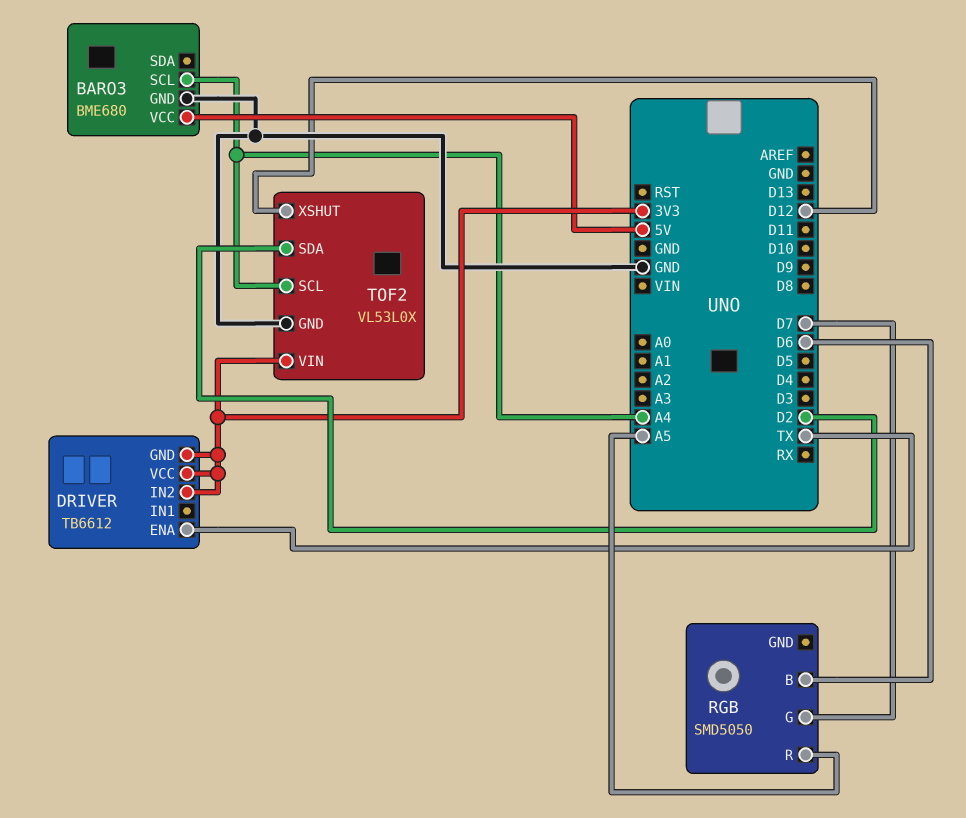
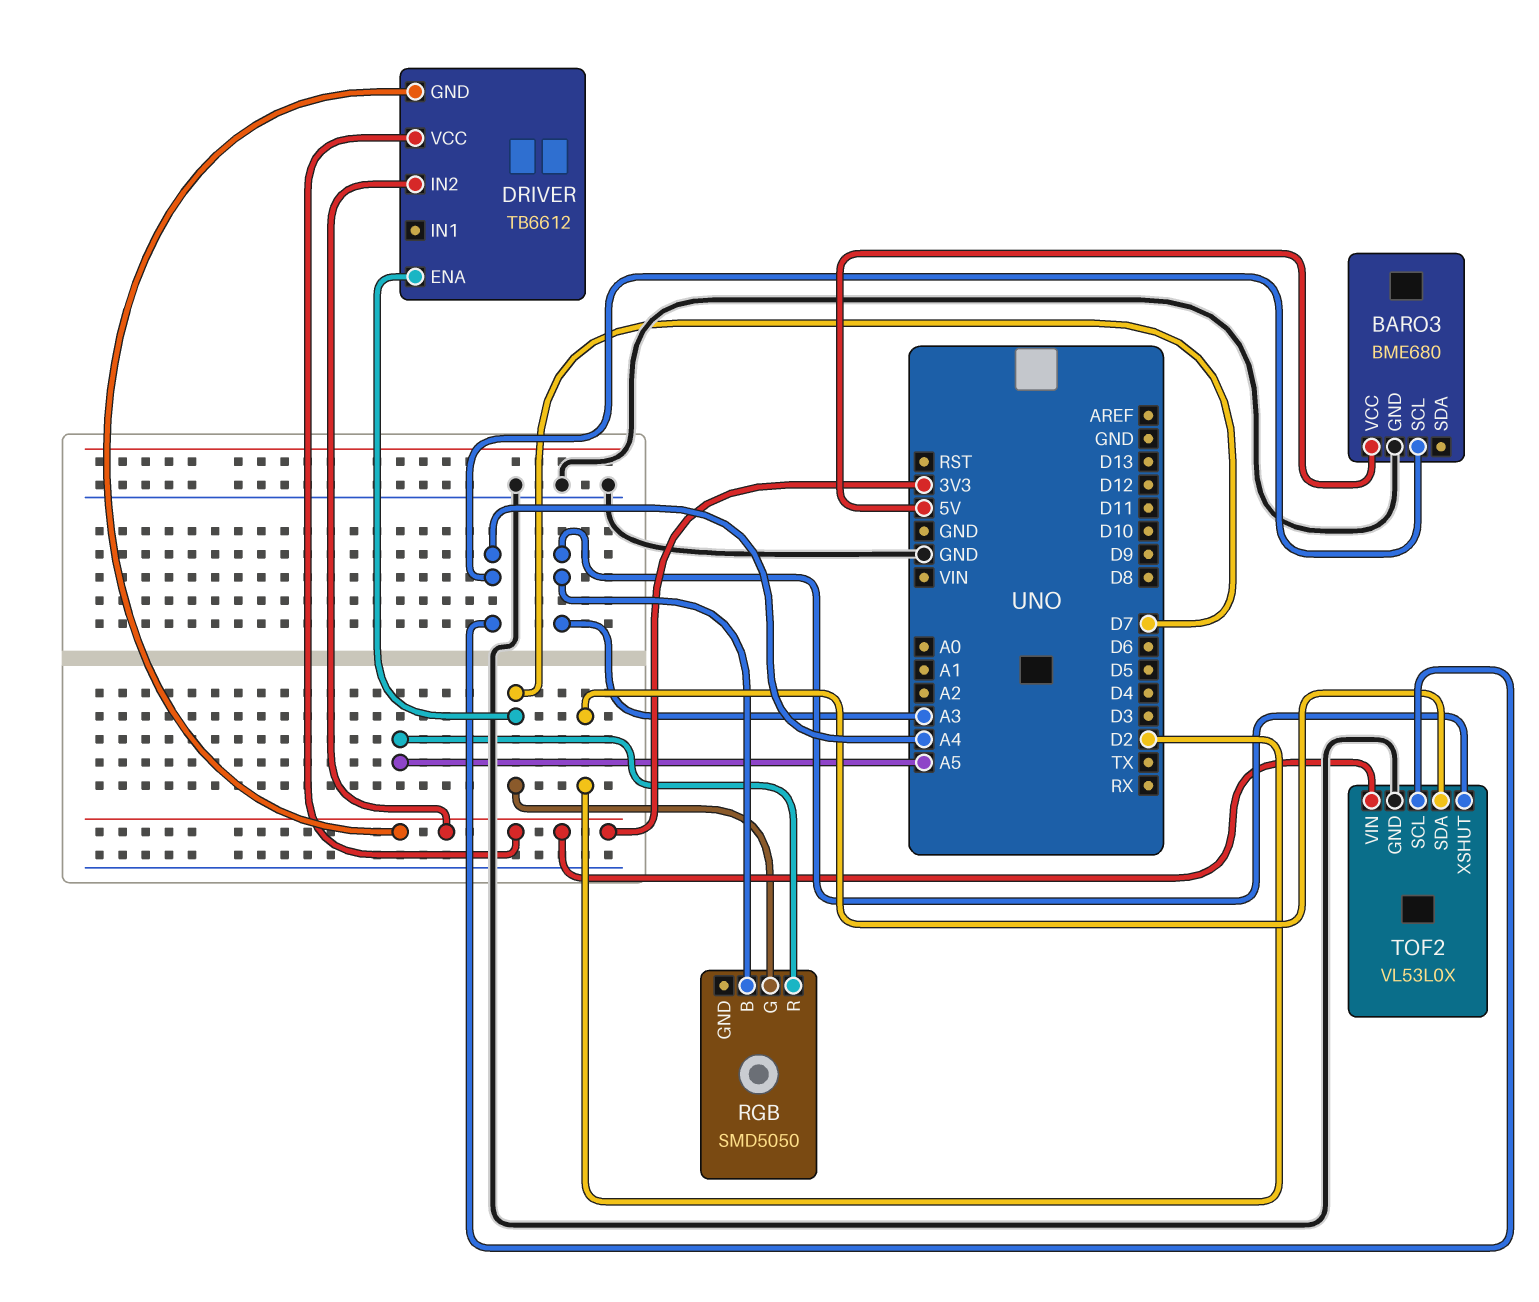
DRIVER pin ENA: TX -> D7
RGB pin B: D6 -> A3
TOF2 pin XSHUT: D12 -> A3

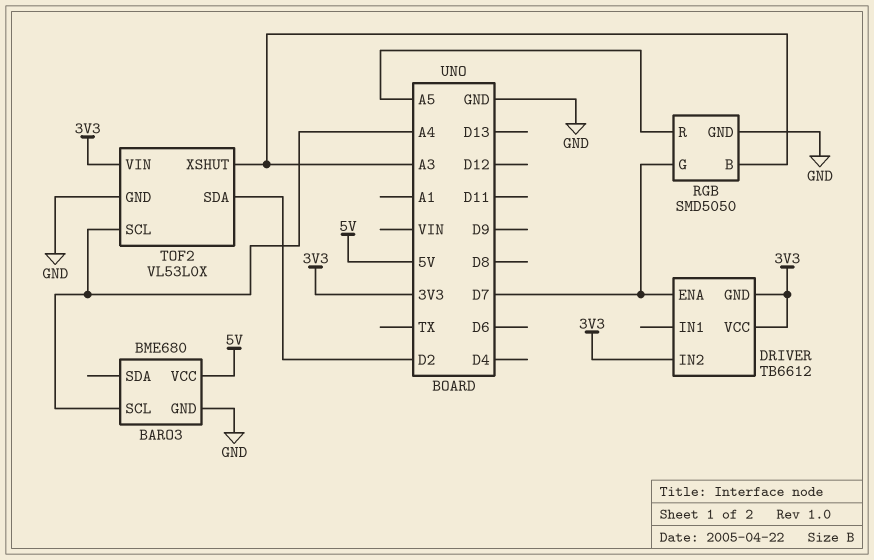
RGB pin GND: none -> GND

